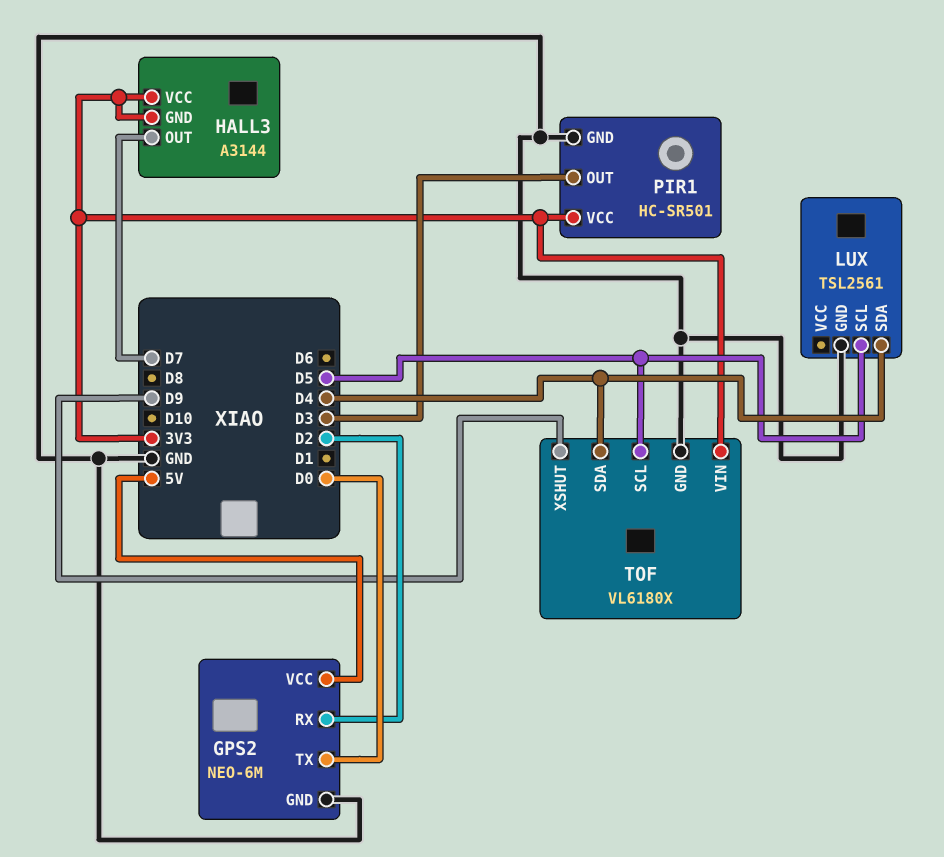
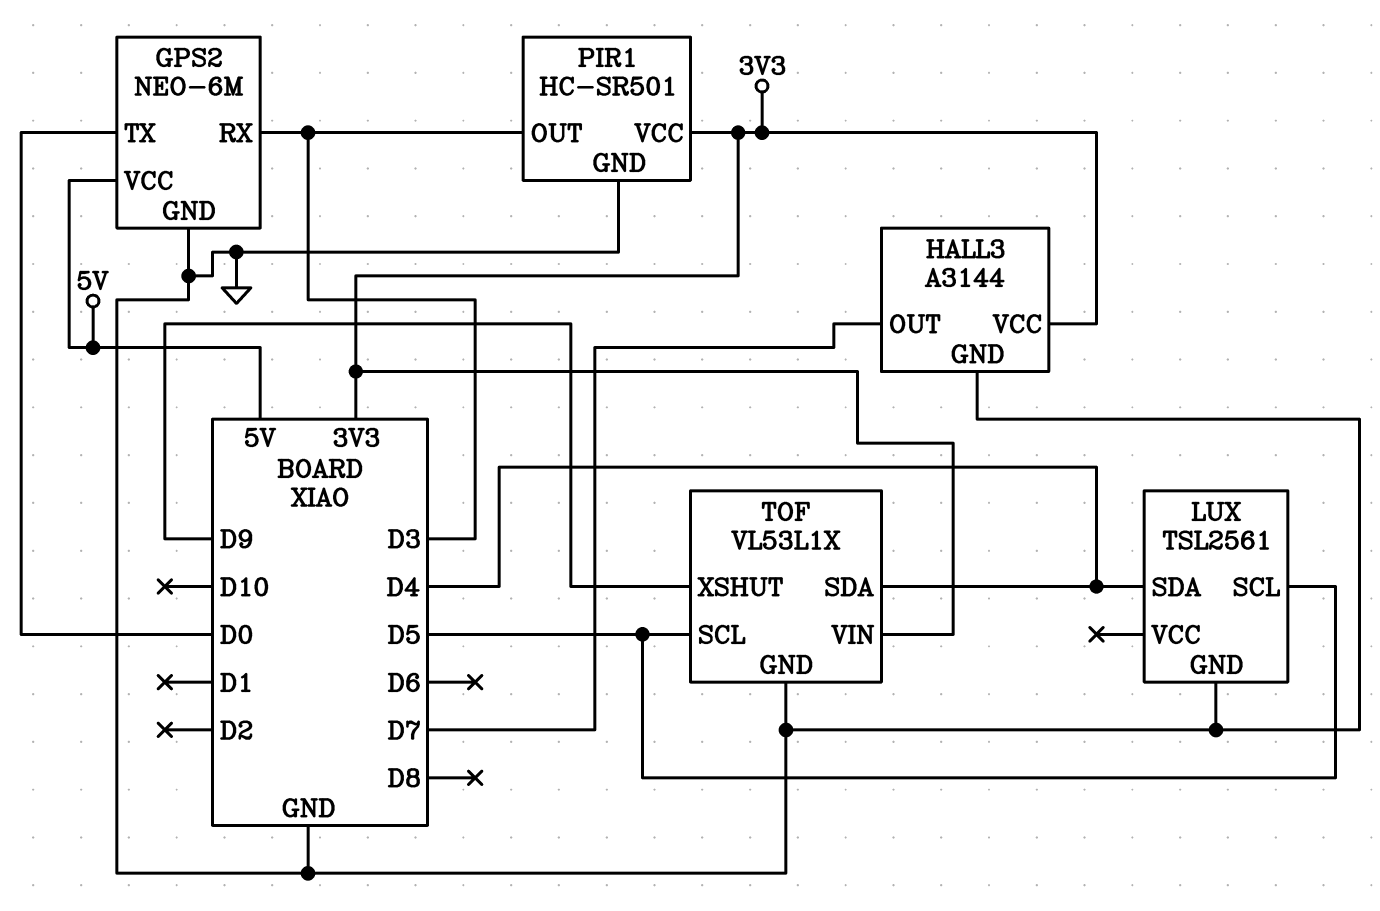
GPS2 pin RX: D2 -> D3
HALL3 pin GND: 3V3 -> GND
TOF: VL6180X -> VL53L1X

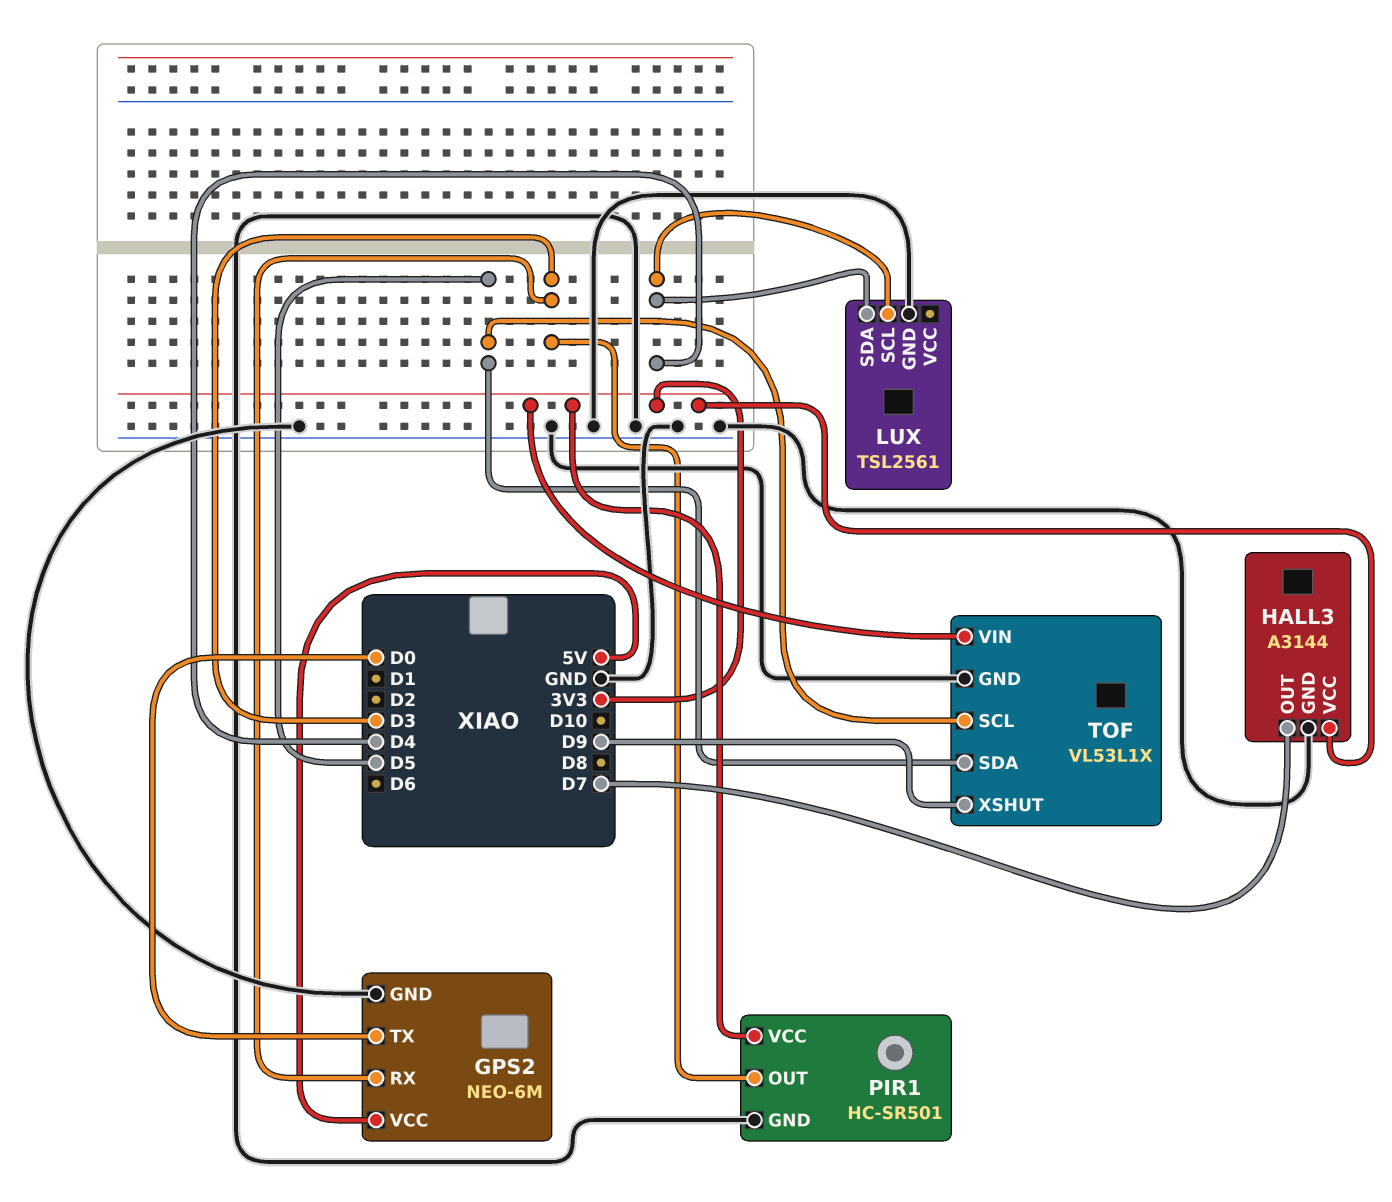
LUX pin SCL: D5 -> D4
TOF pin SDA: D4 -> D5

